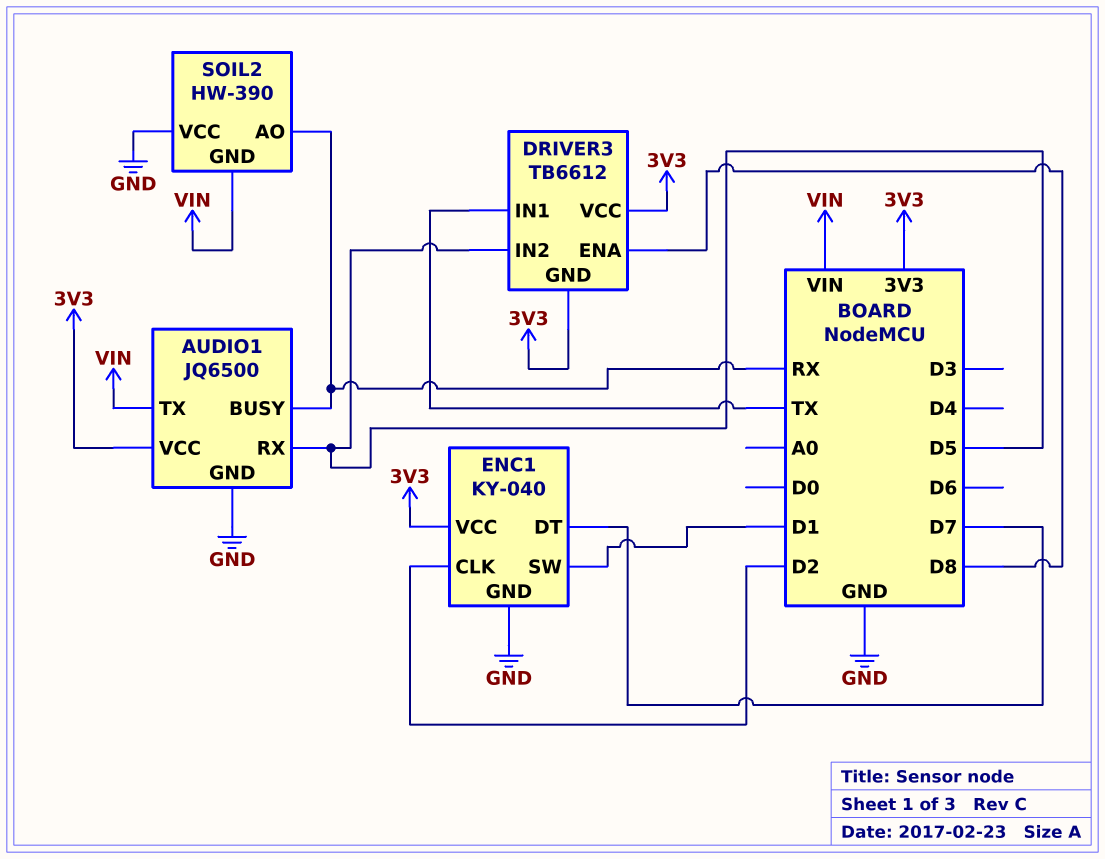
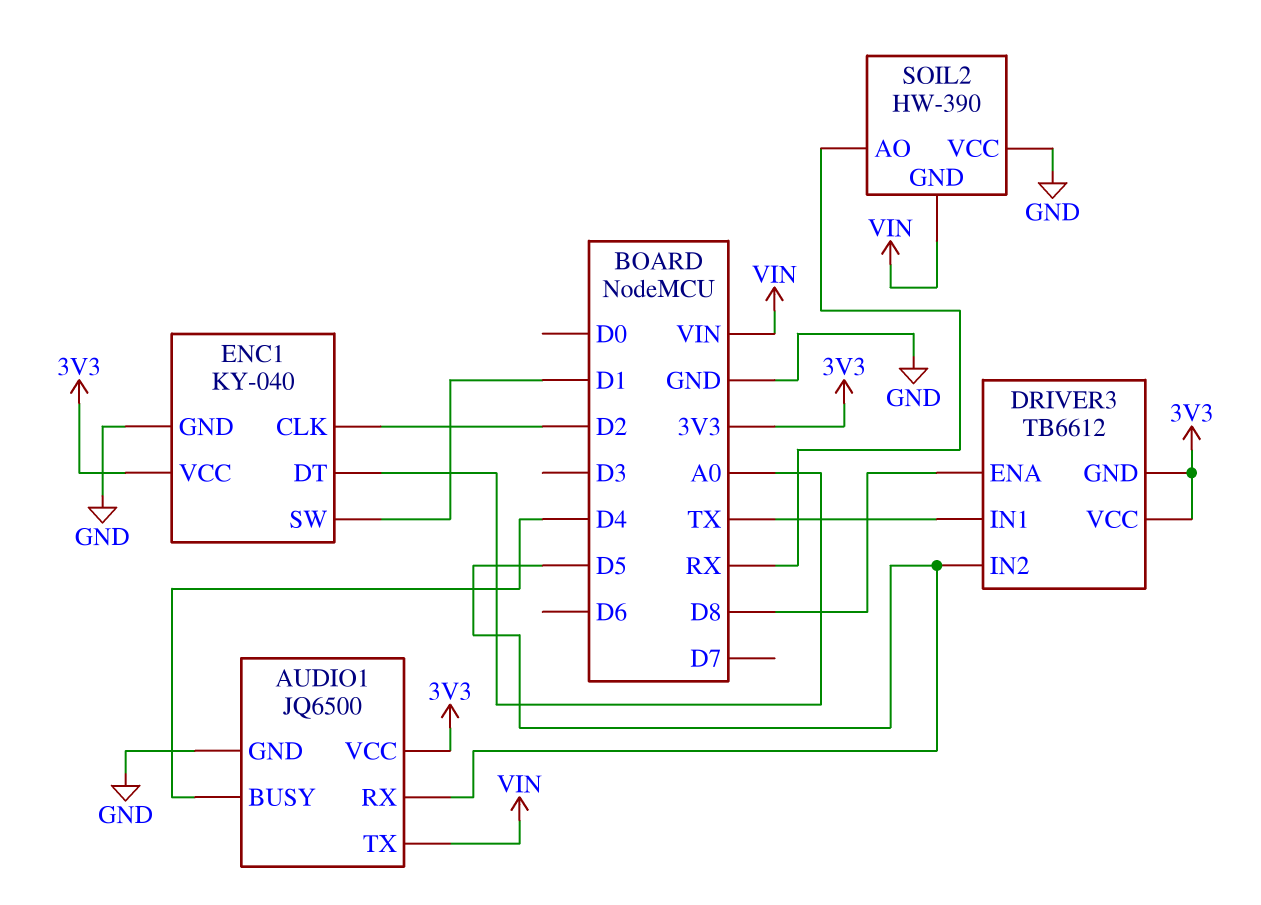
AUDIO1 pin BUSY: RX -> D4
ENC1 pin DT: D7 -> A0

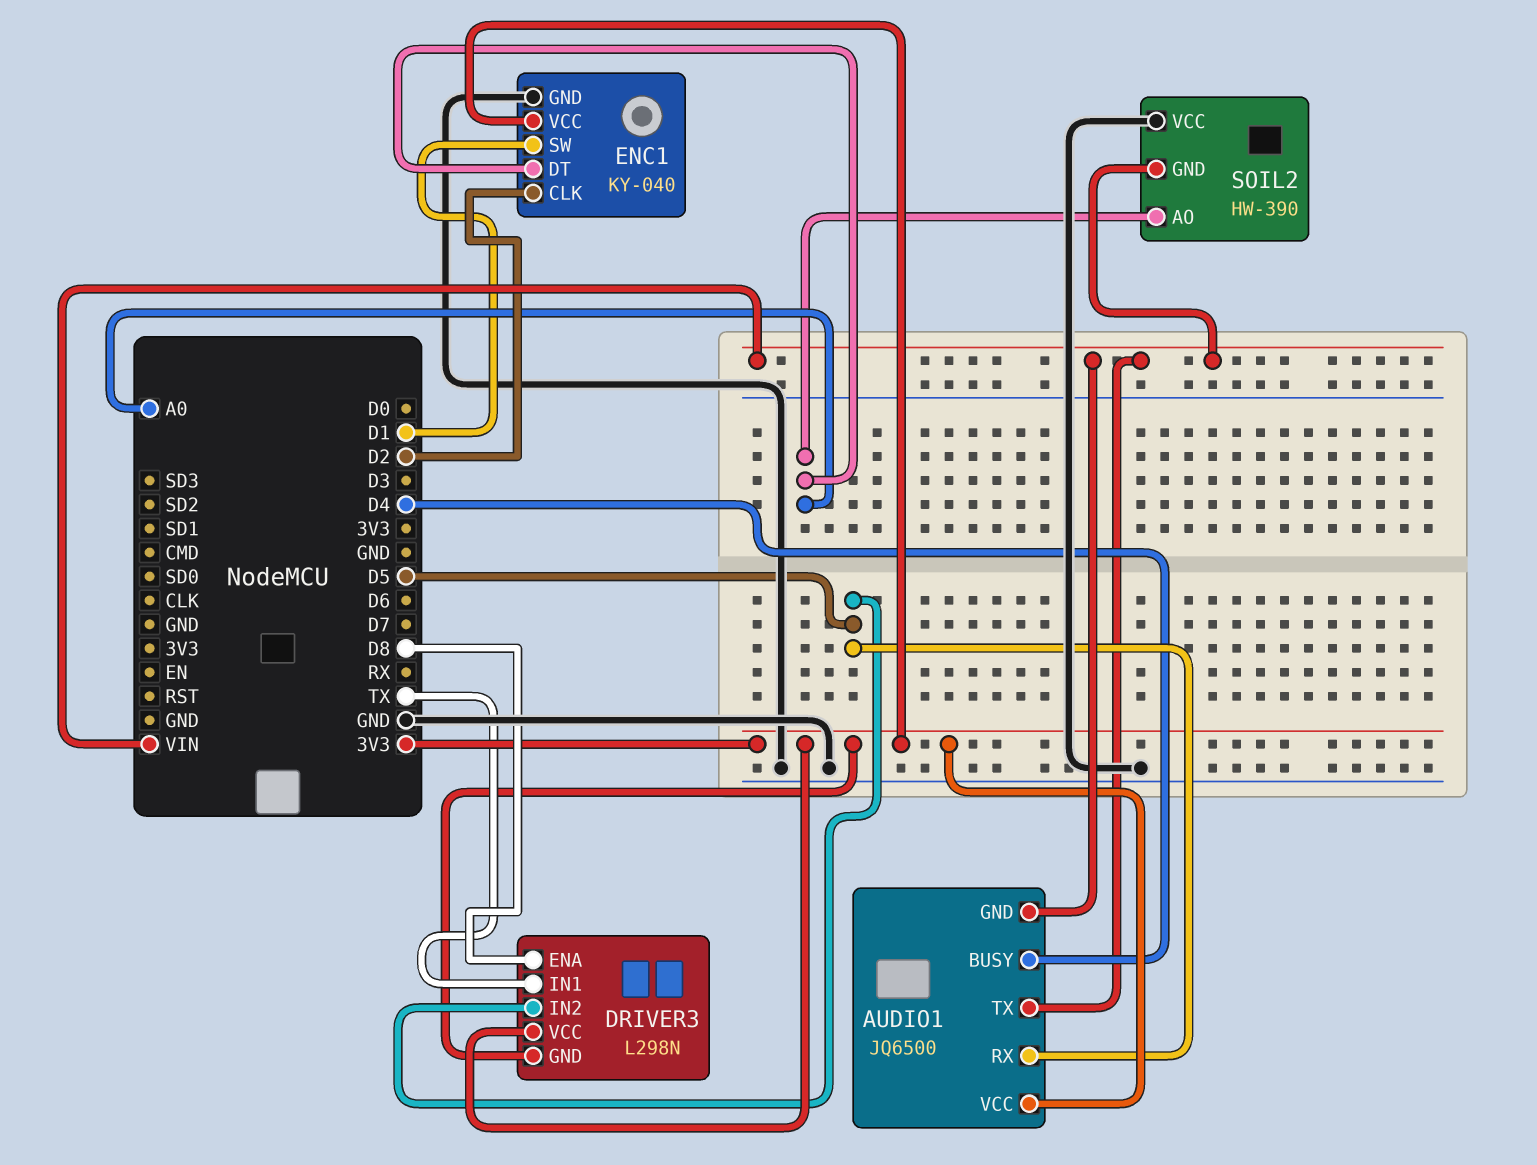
AUDIO1 pin GND: GND -> VIN
DRIVER3: TB6612 -> L298N
SOIL2 pin AO: RX -> A0

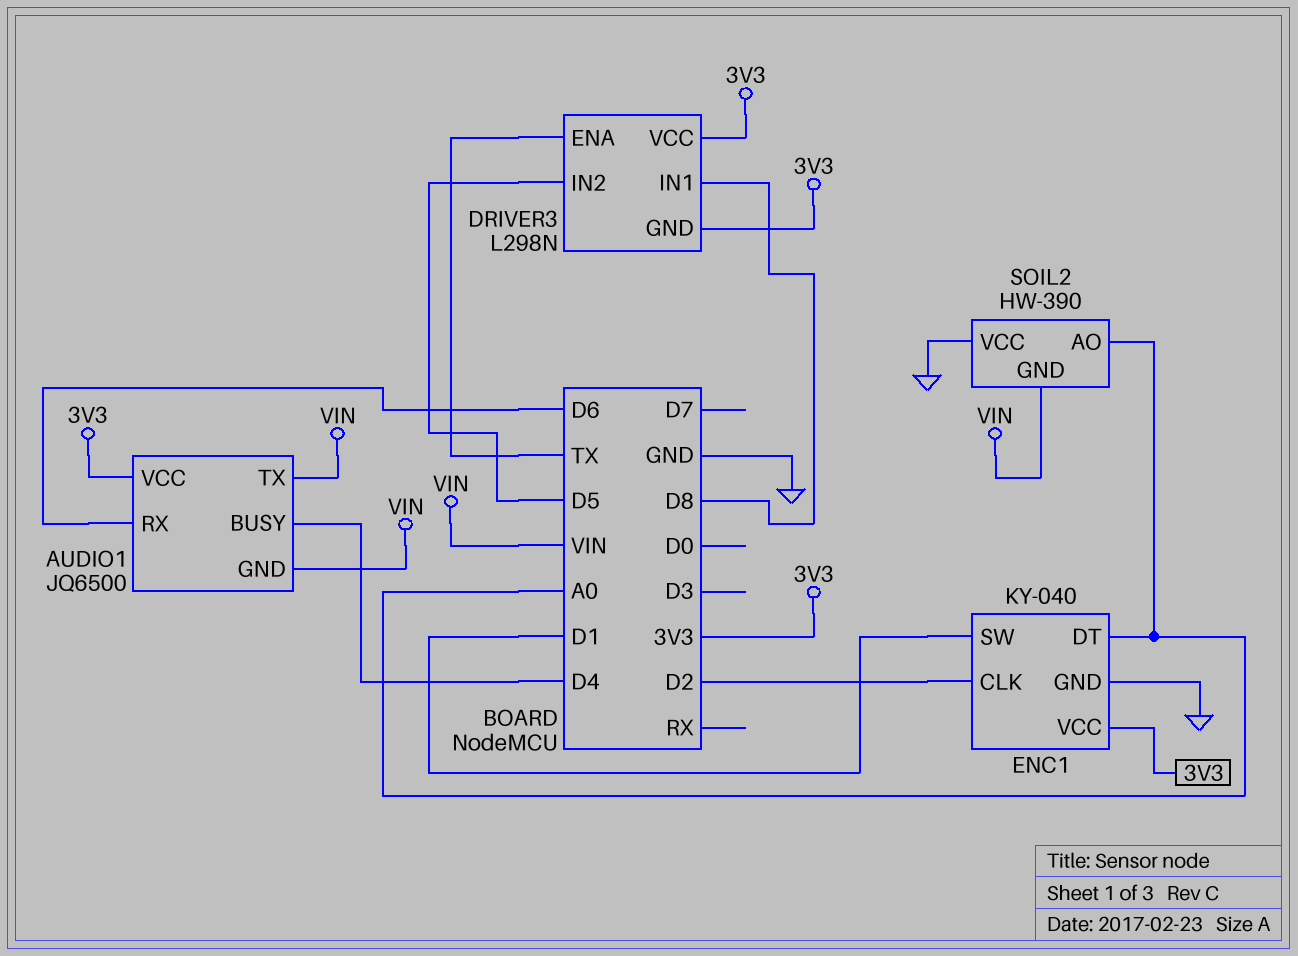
AUDIO1 pin RX: D5 -> D6
DRIVER3 pin ENA: D8 -> TX
DRIVER3 pin IN1: TX -> D8

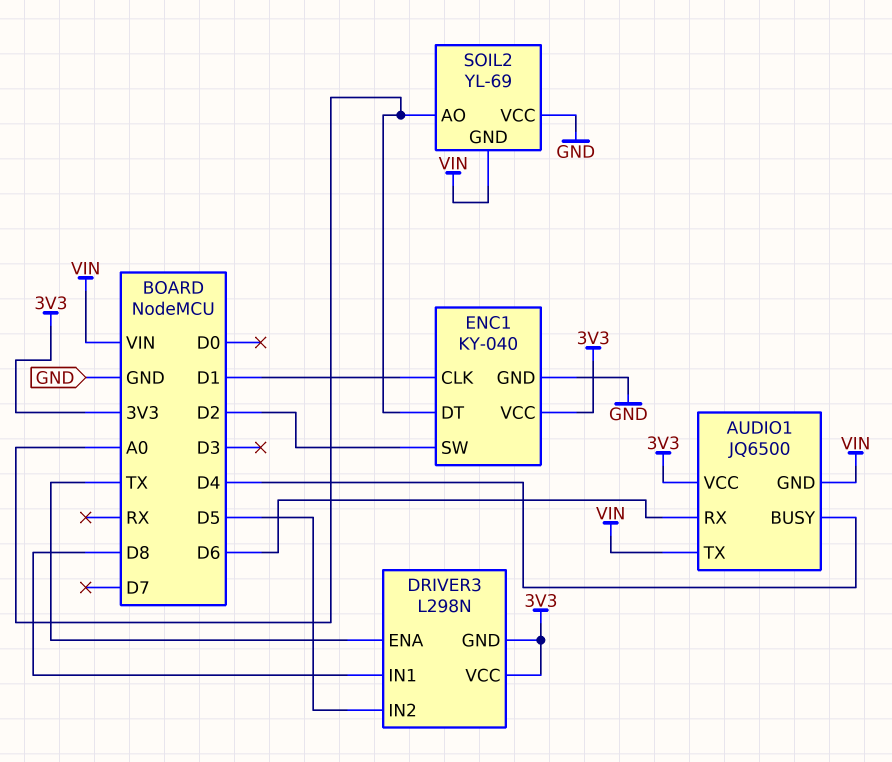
ENC1 pin CLK: D2 -> D1
ENC1 pin SW: D1 -> D2
SOIL2: HW-390 -> YL-69

